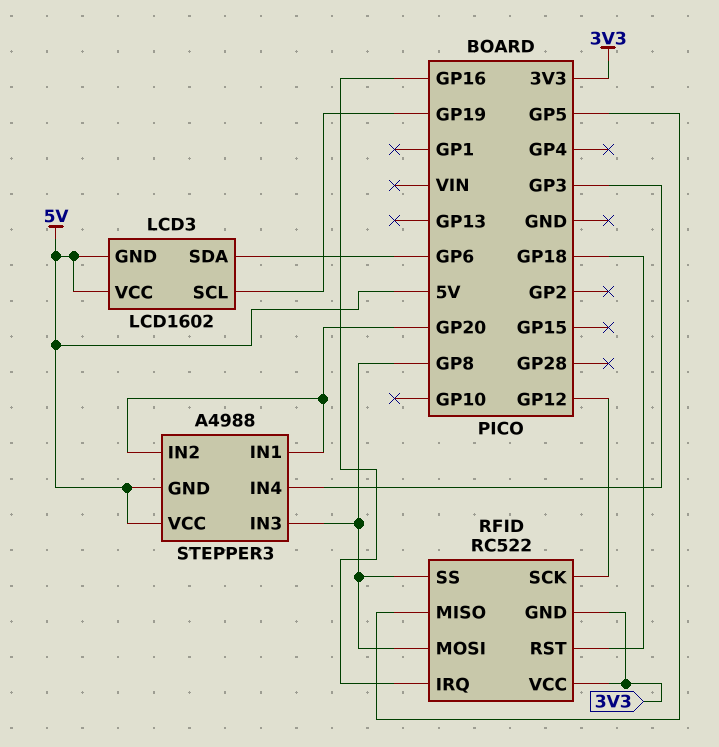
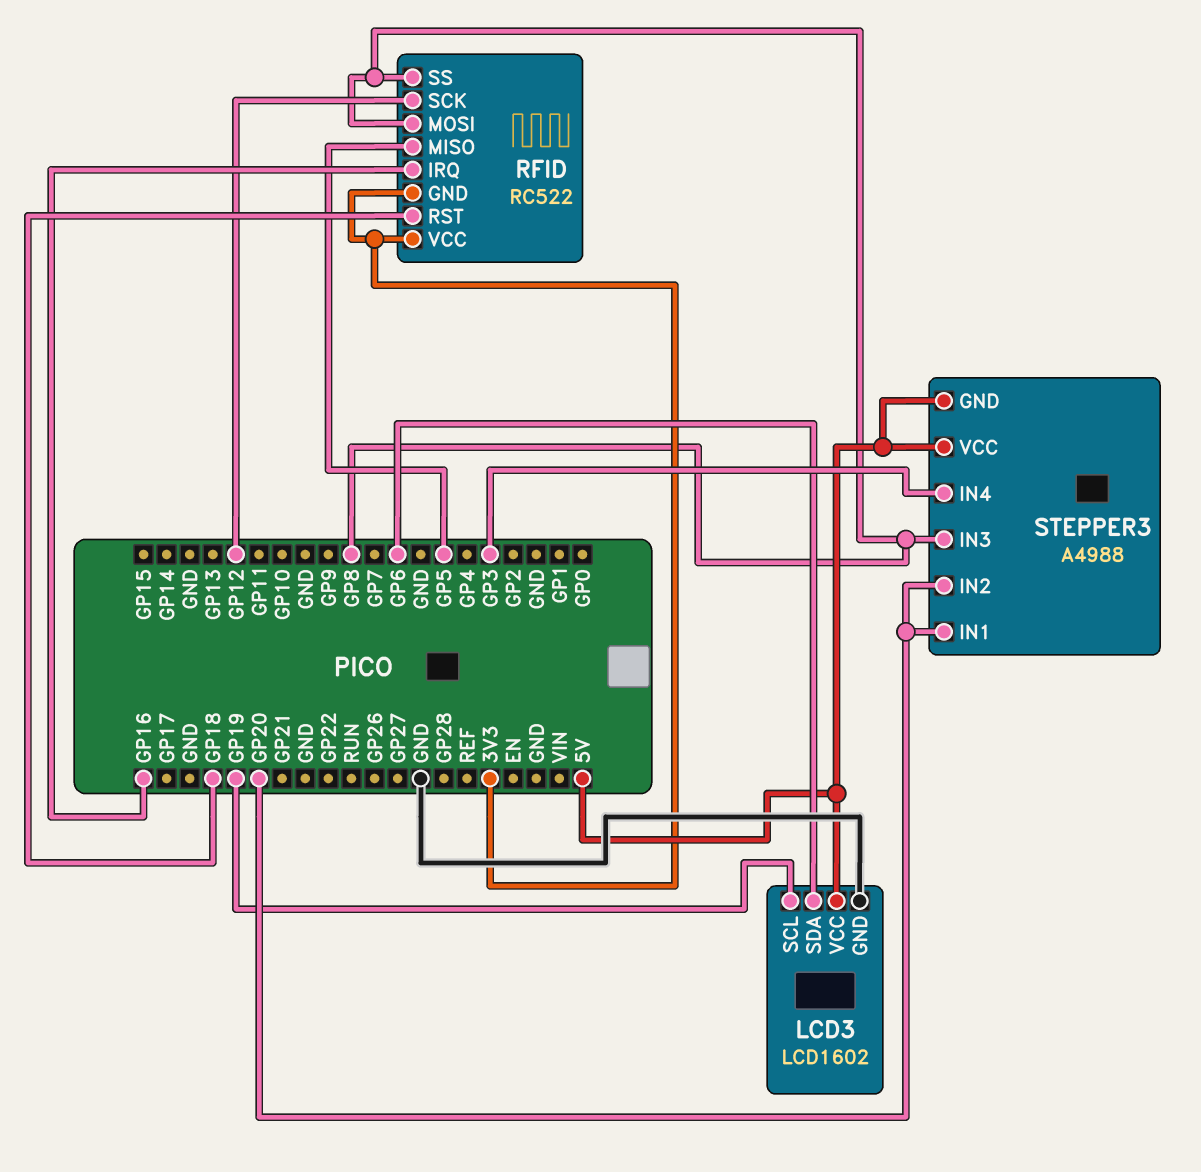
LCD3 pin GND: 5V -> GND

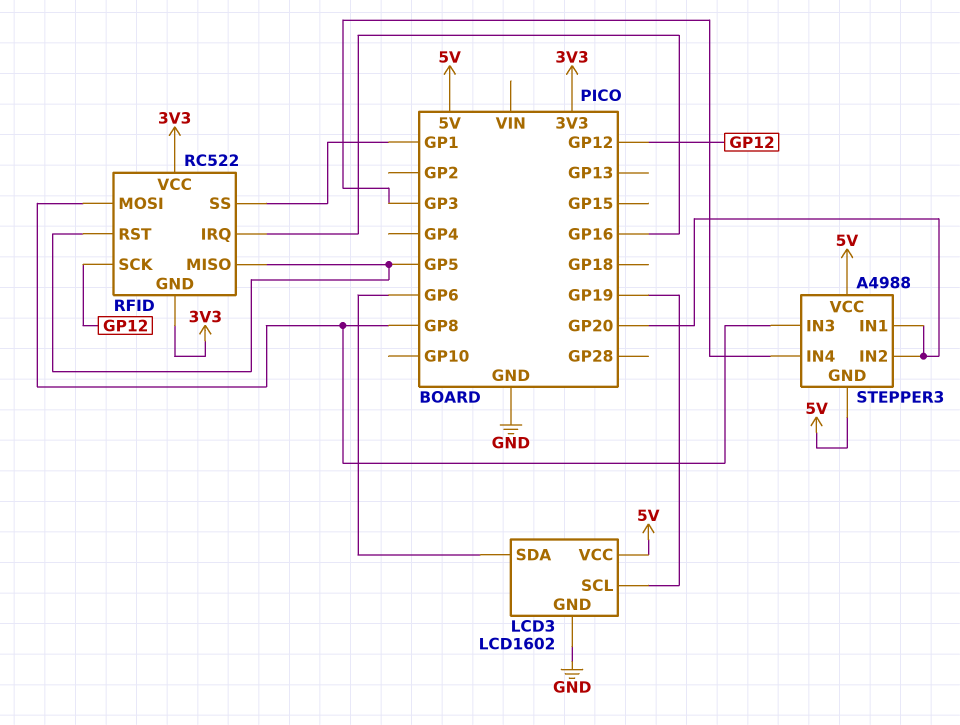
RFID pin RST: GP18 -> GP5
RFID pin SS: GP8 -> GP1

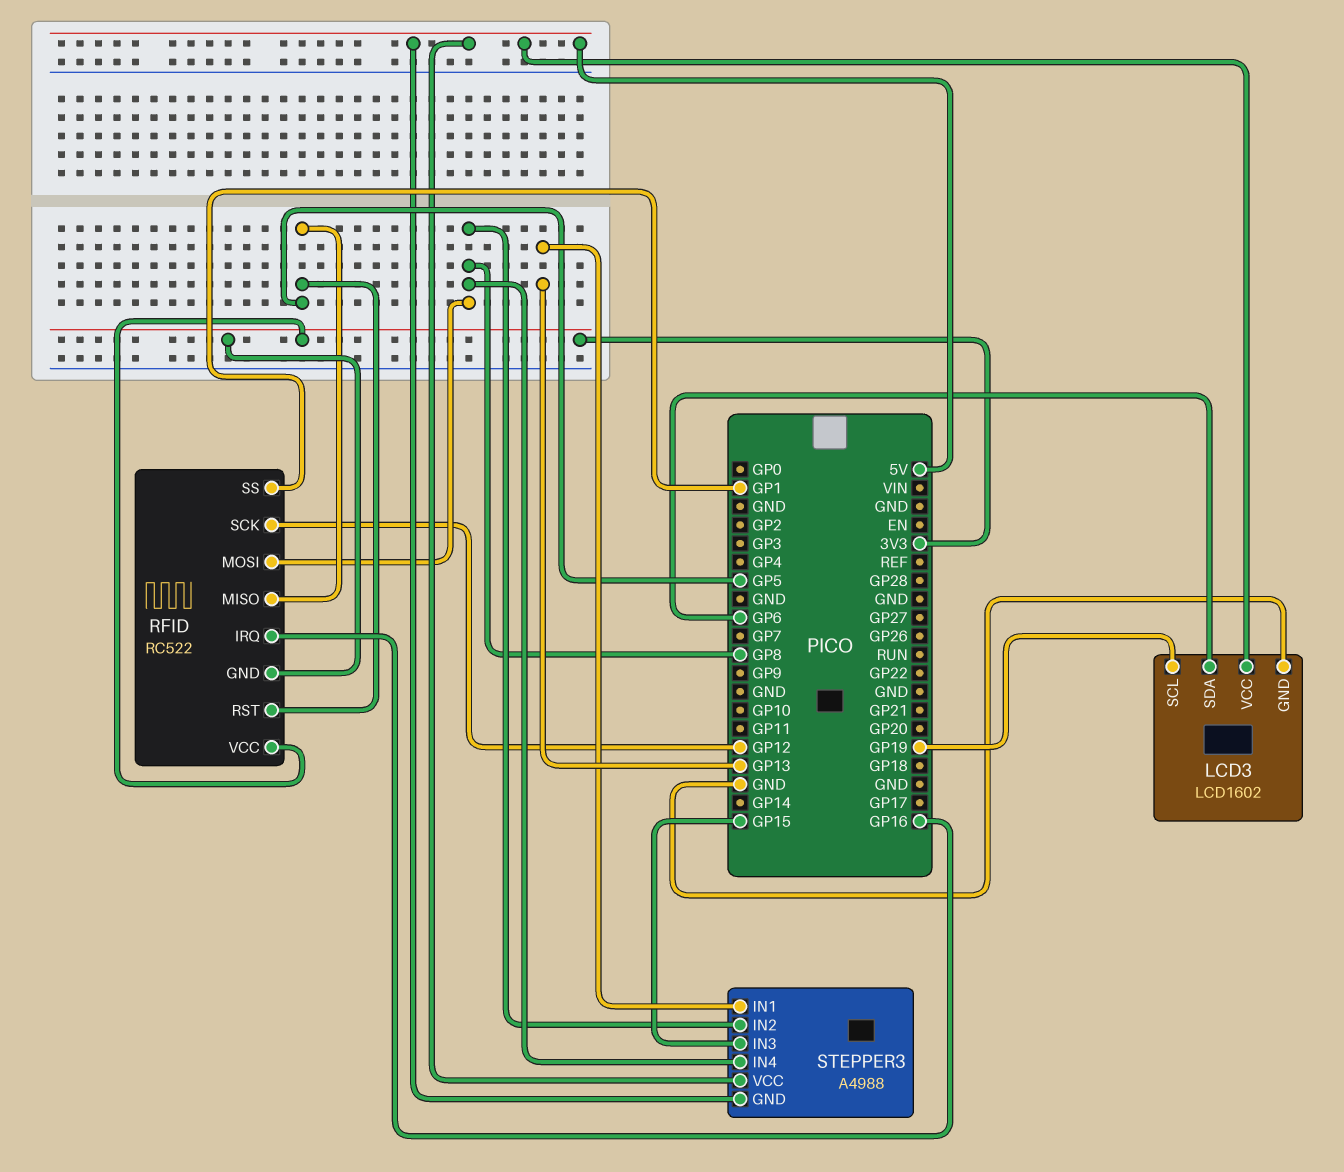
STEPPER3 pin IN1: GP20 -> GP13
STEPPER3 pin IN2: GP20 -> GP8
STEPPER3 pin IN3: GP8 -> GP15
STEPPER3 pin IN4: GP3 -> GP8

